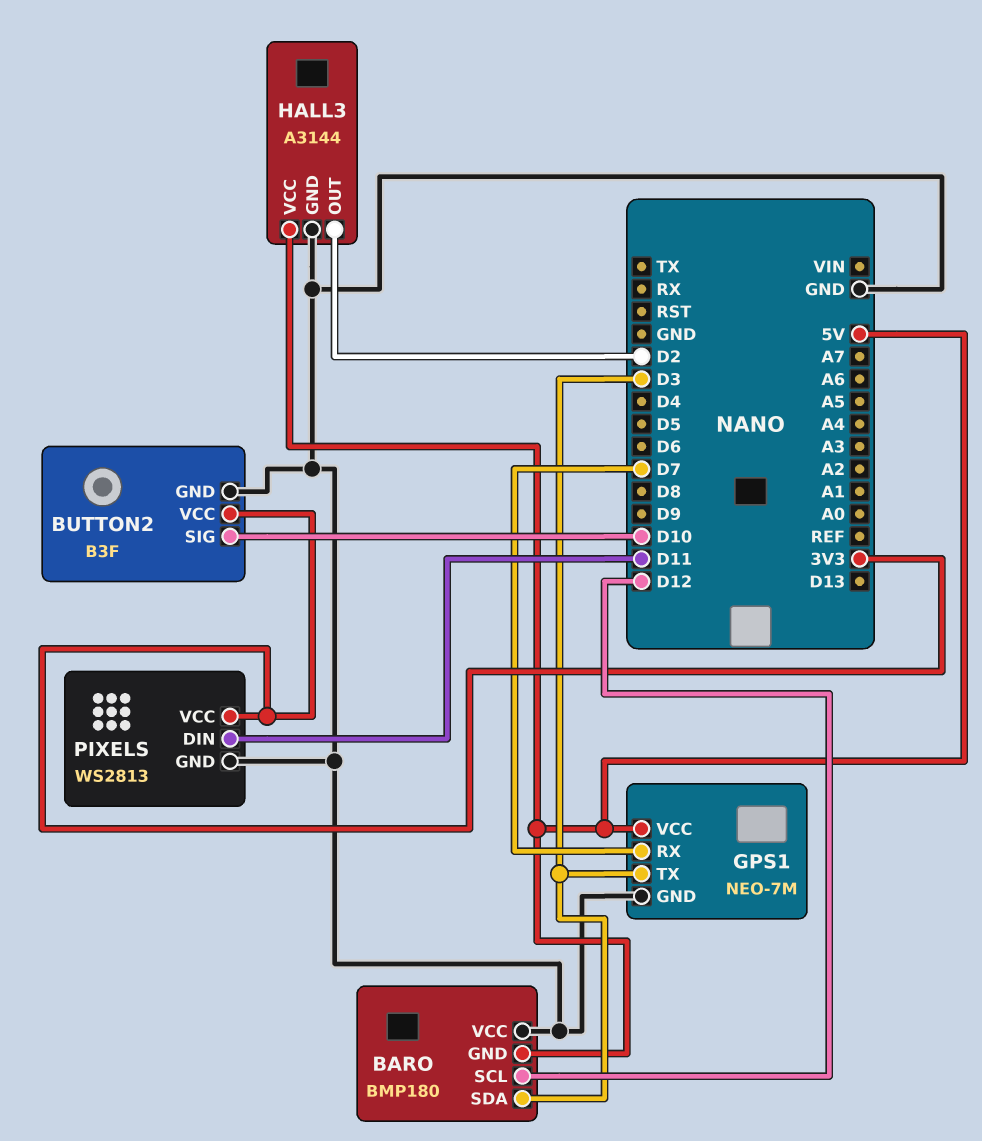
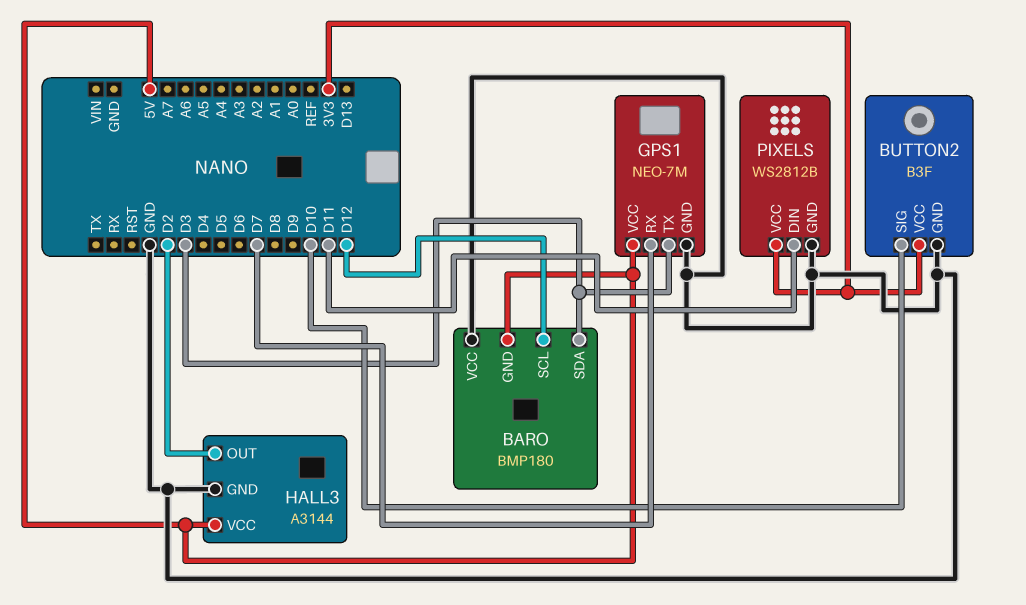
PIXELS: WS2813 -> WS2812B

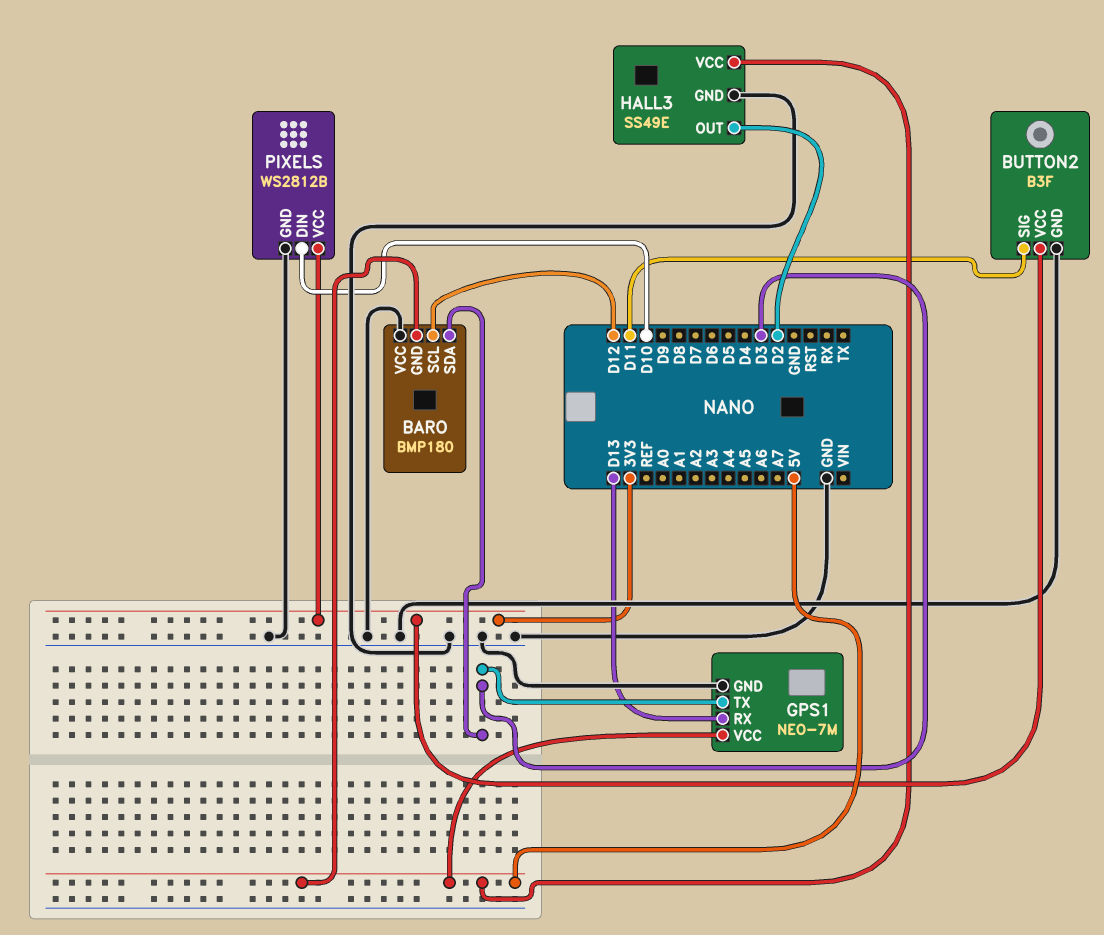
BUTTON2 pin SIG: D10 -> D11
GPS1 pin RX: D7 -> D13
HALL3: A3144 -> SS49E
PIXELS pin DIN: D11 -> D10

